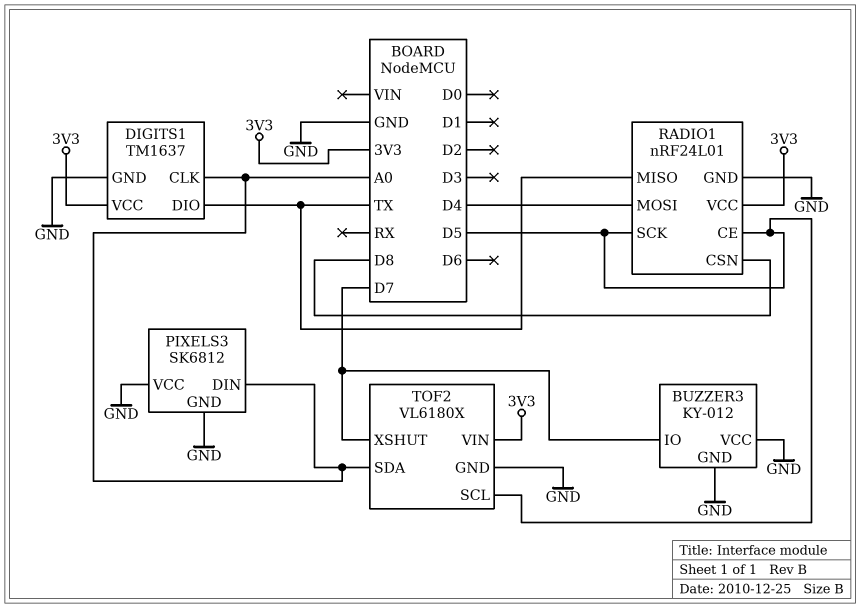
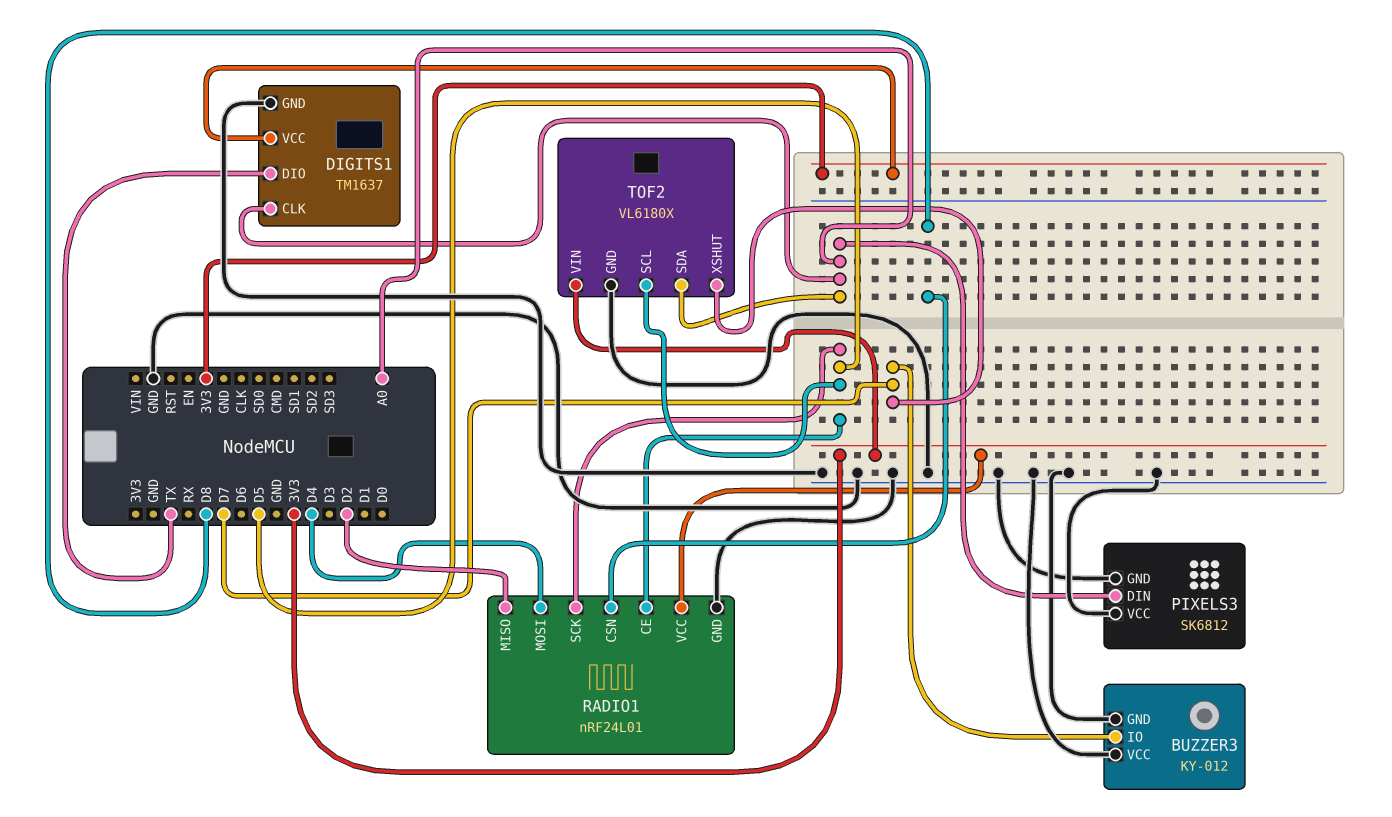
RADIO1 pin MISO: TX -> D2

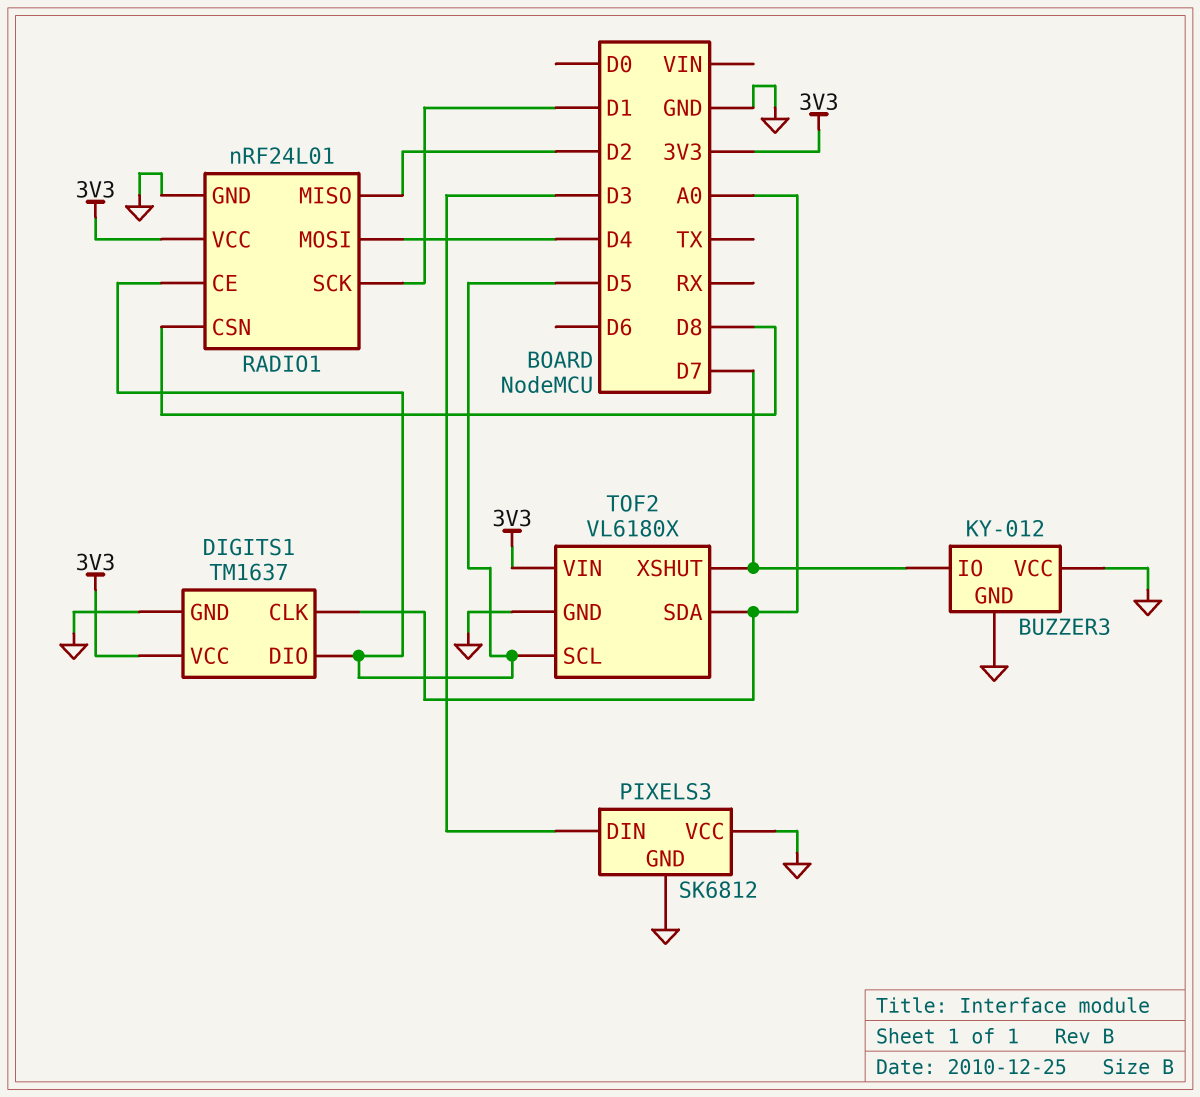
DIGITS1 pin DIO: TX -> D5
PIXELS3 pin DIN: A0 -> D3
RADIO1 pin SCK: D5 -> D1

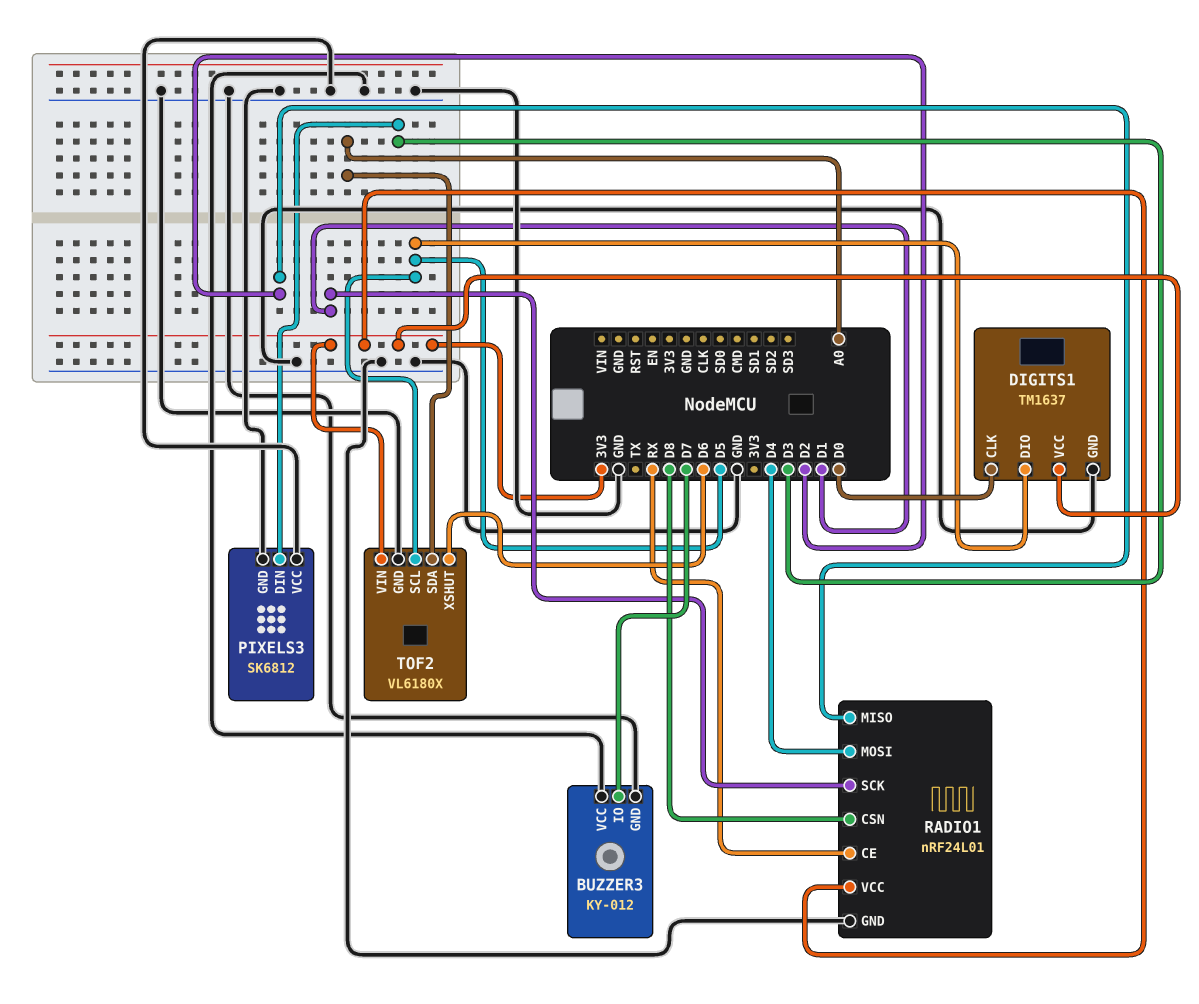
DIGITS1 pin CLK: A0 -> D0
RADIO1 pin CE: D5 -> RX
TOF2 pin XSHUT: D7 -> D6

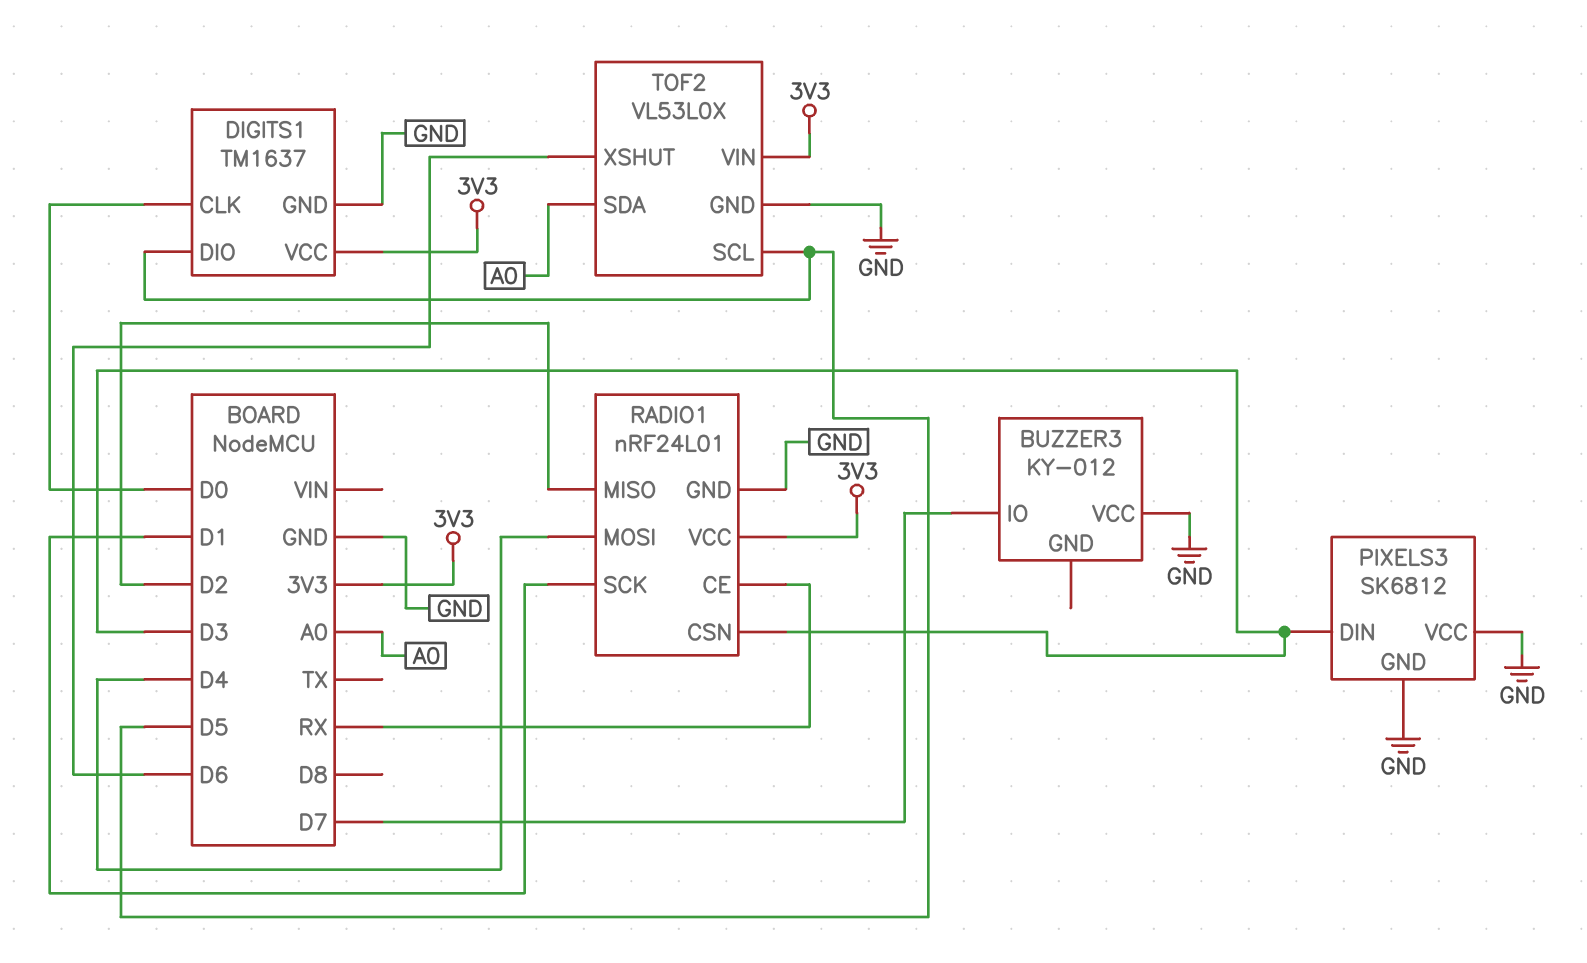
BUZZER3 pin GND: GND -> none
RADIO1 pin CSN: D8 -> D3
TOF2: VL6180X -> VL53L0X

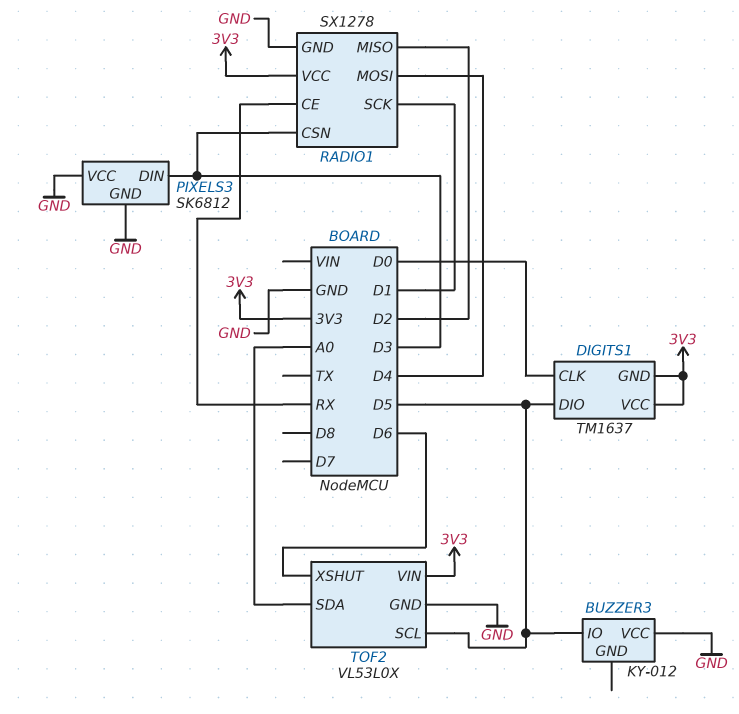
BUZZER3 pin IO: D7 -> D5
DIGITS1 pin GND: GND -> 3V3
RADIO1: nRF24L01 -> SX1278

